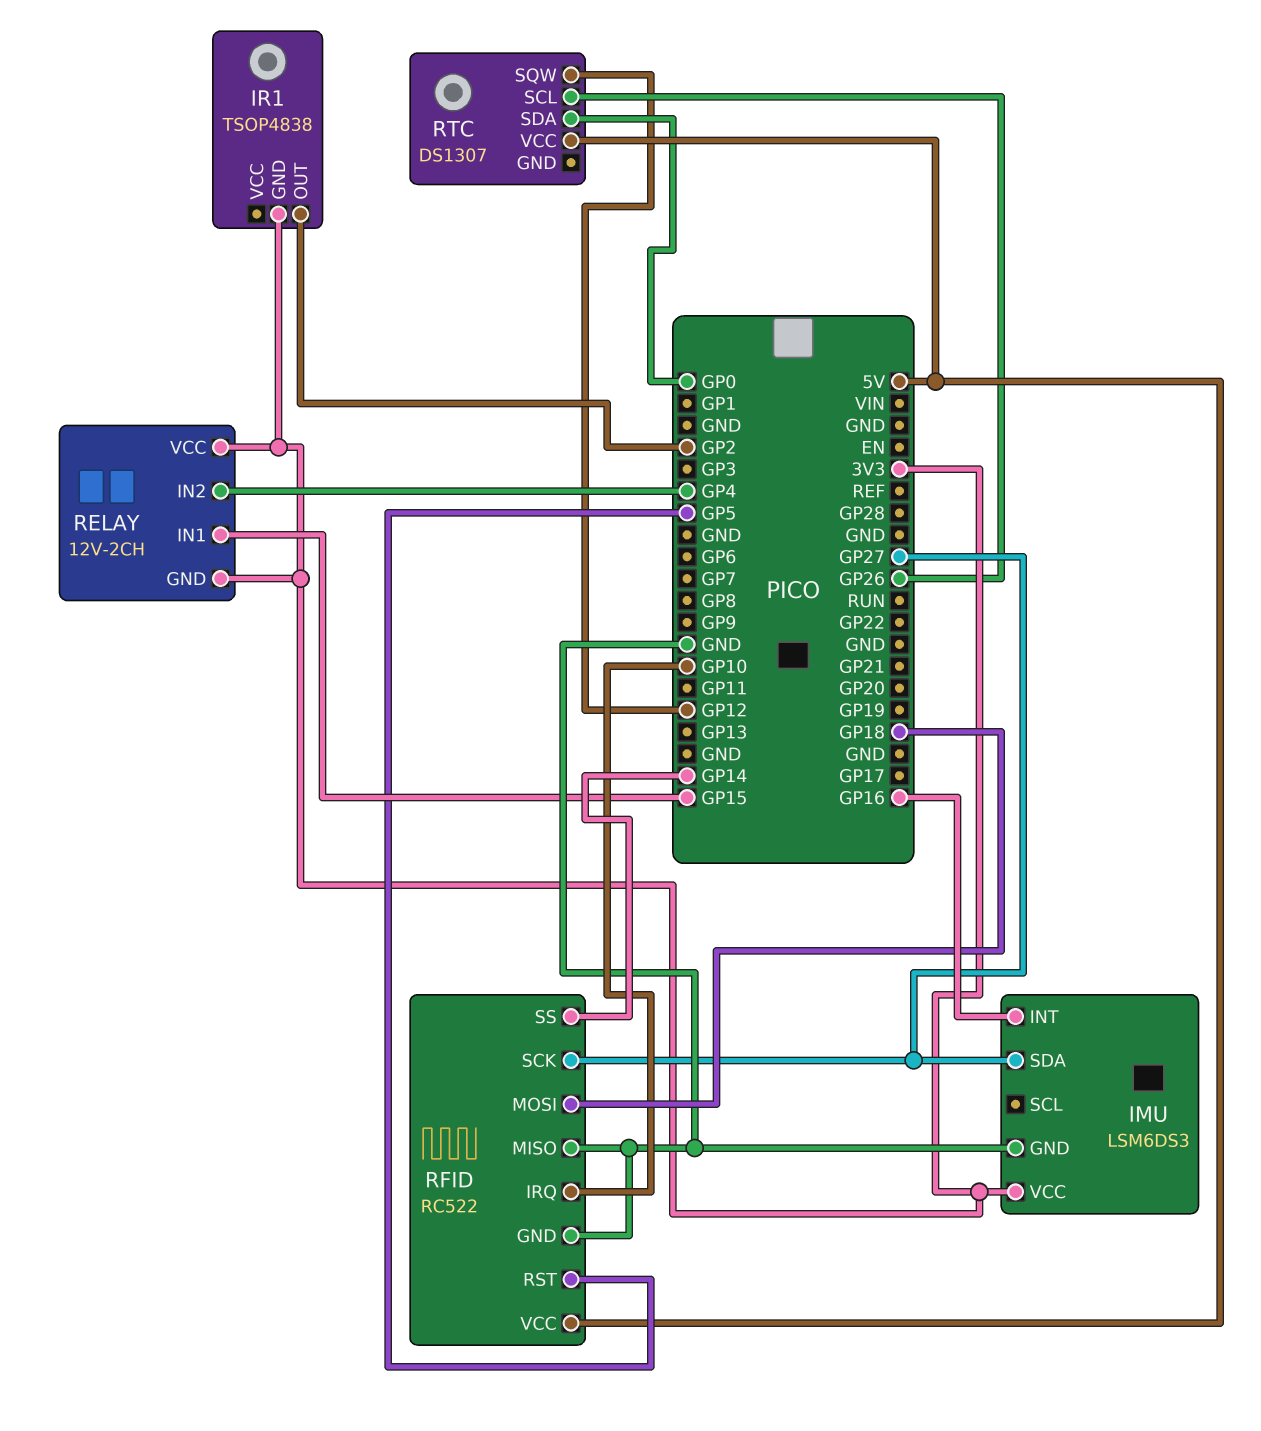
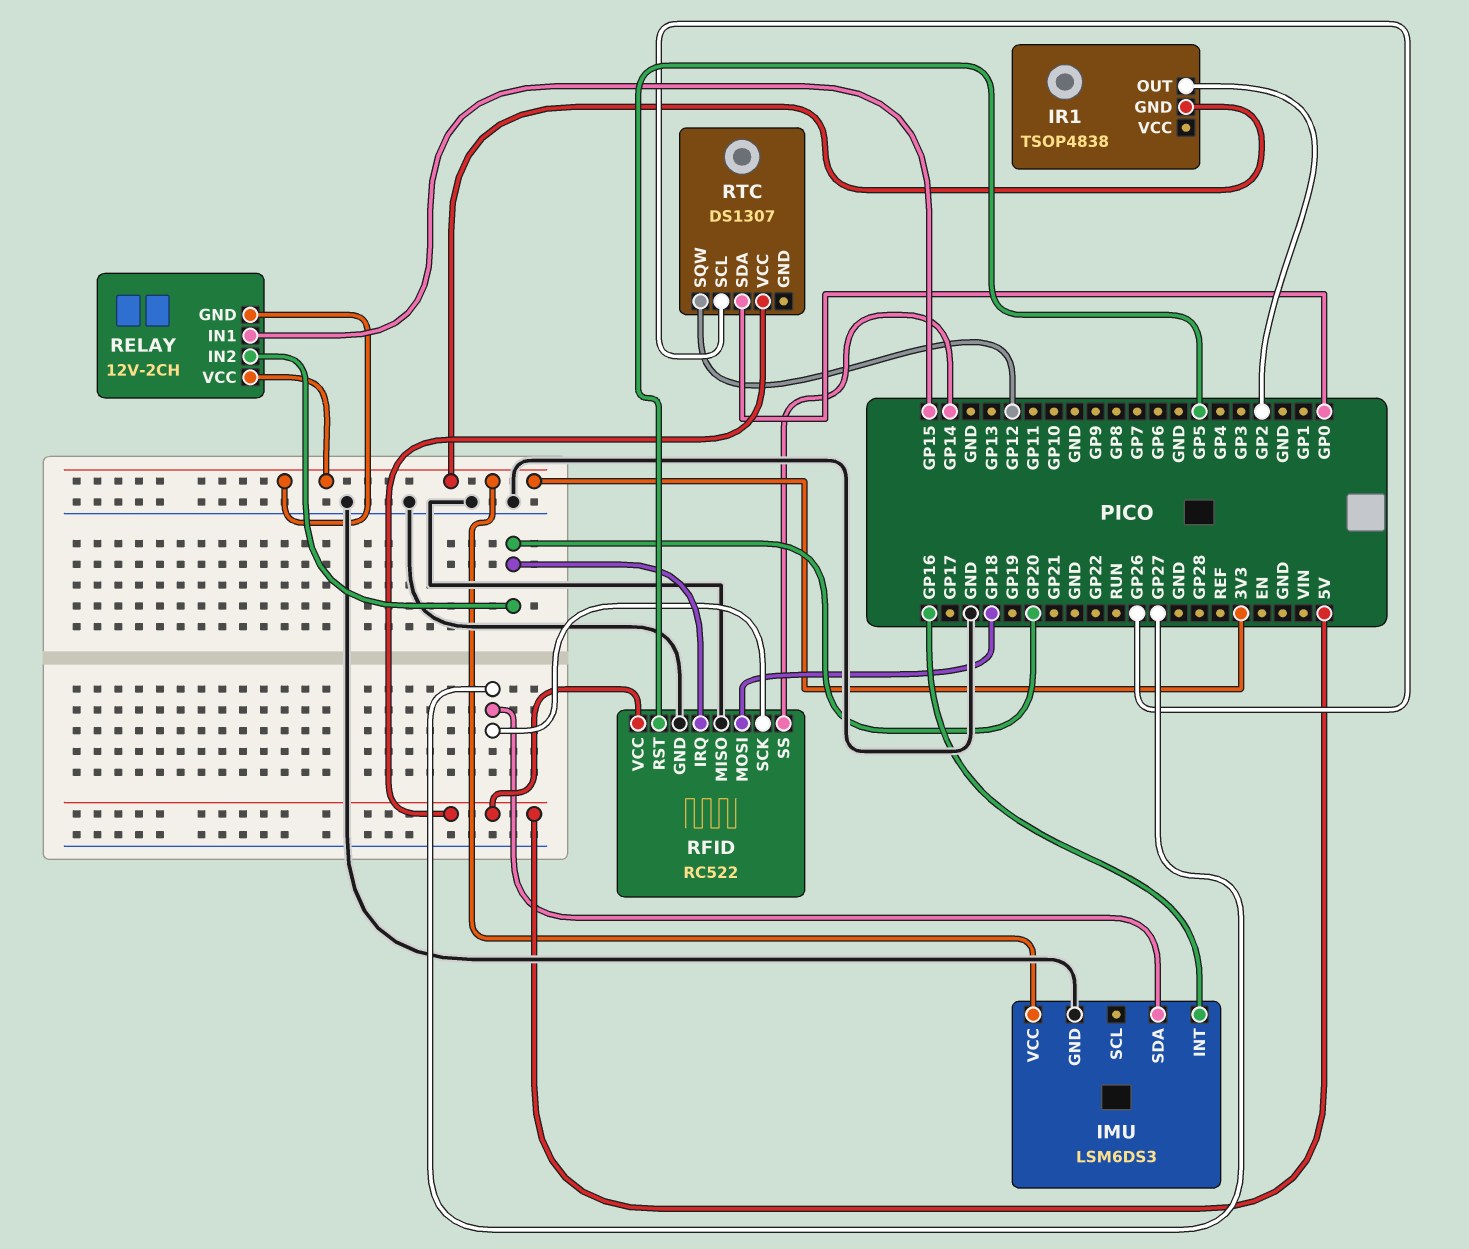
RELAY pin IN2: GP4 -> GP20
RFID pin IRQ: GP10 -> GP20

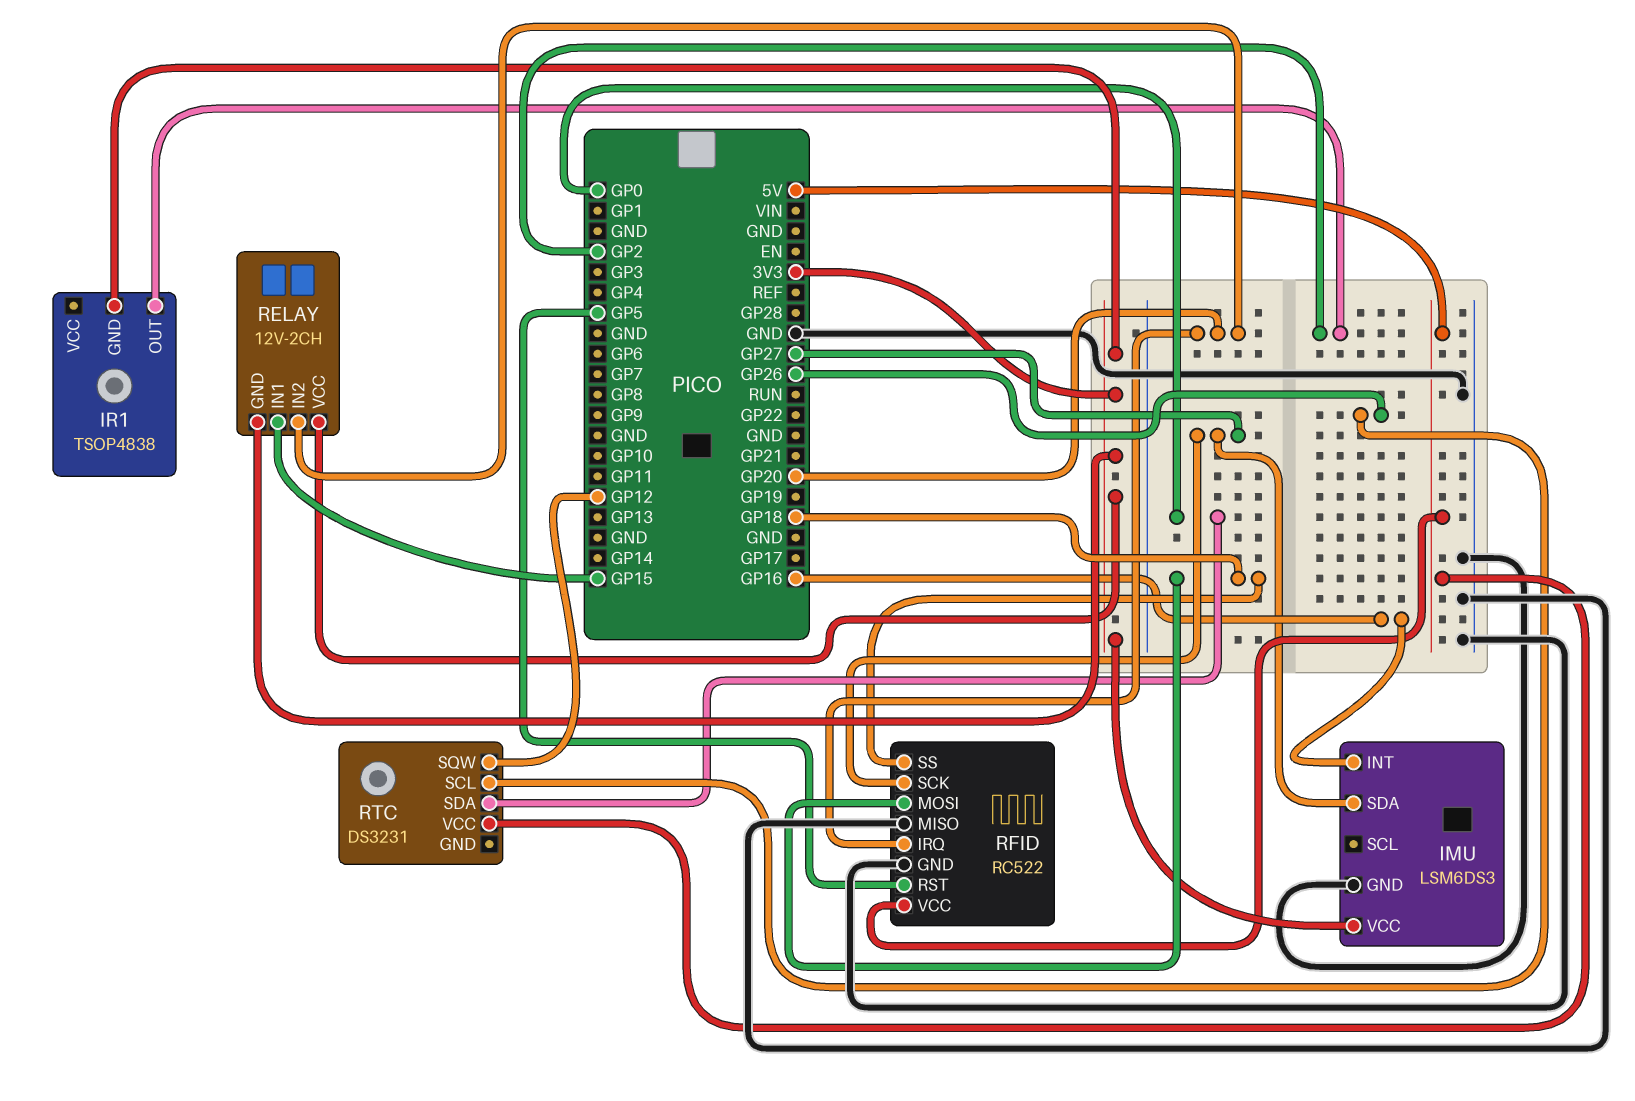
RFID pin SS: GP14 -> GP18
RTC: DS1307 -> DS3231

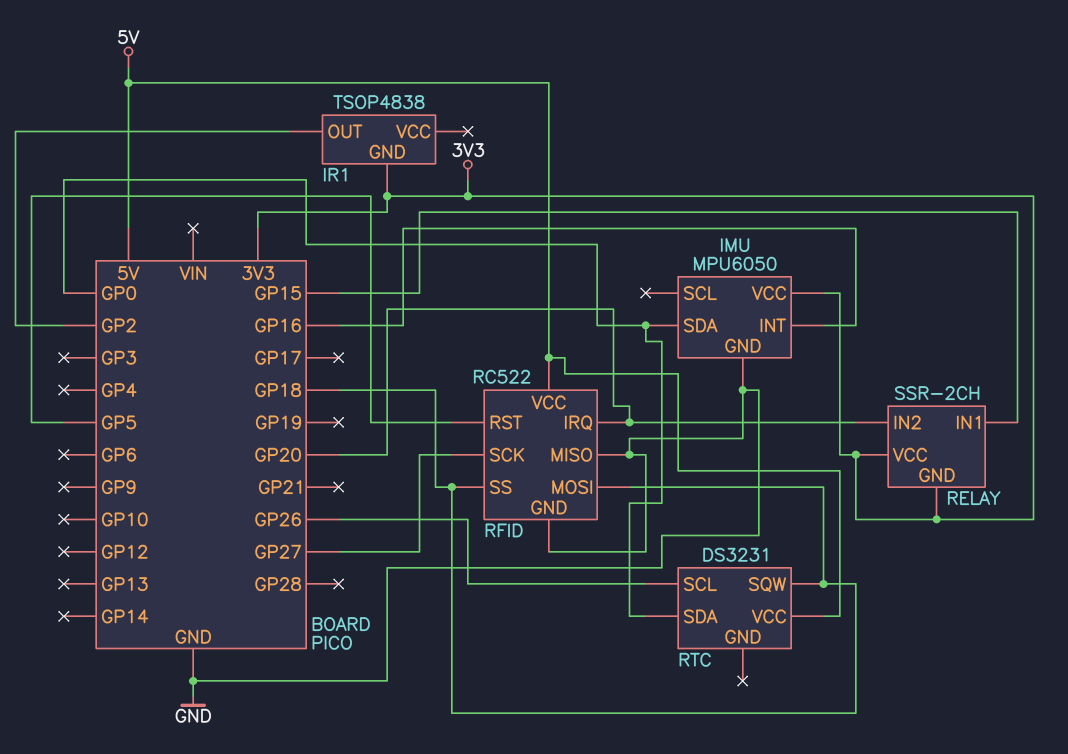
IMU: LSM6DS3 -> MPU6050
IMU pin SDA: GP27 -> GP0
RELAY: 12V-2CH -> SSR-2CH
RTC pin SQW: GP12 -> GP18

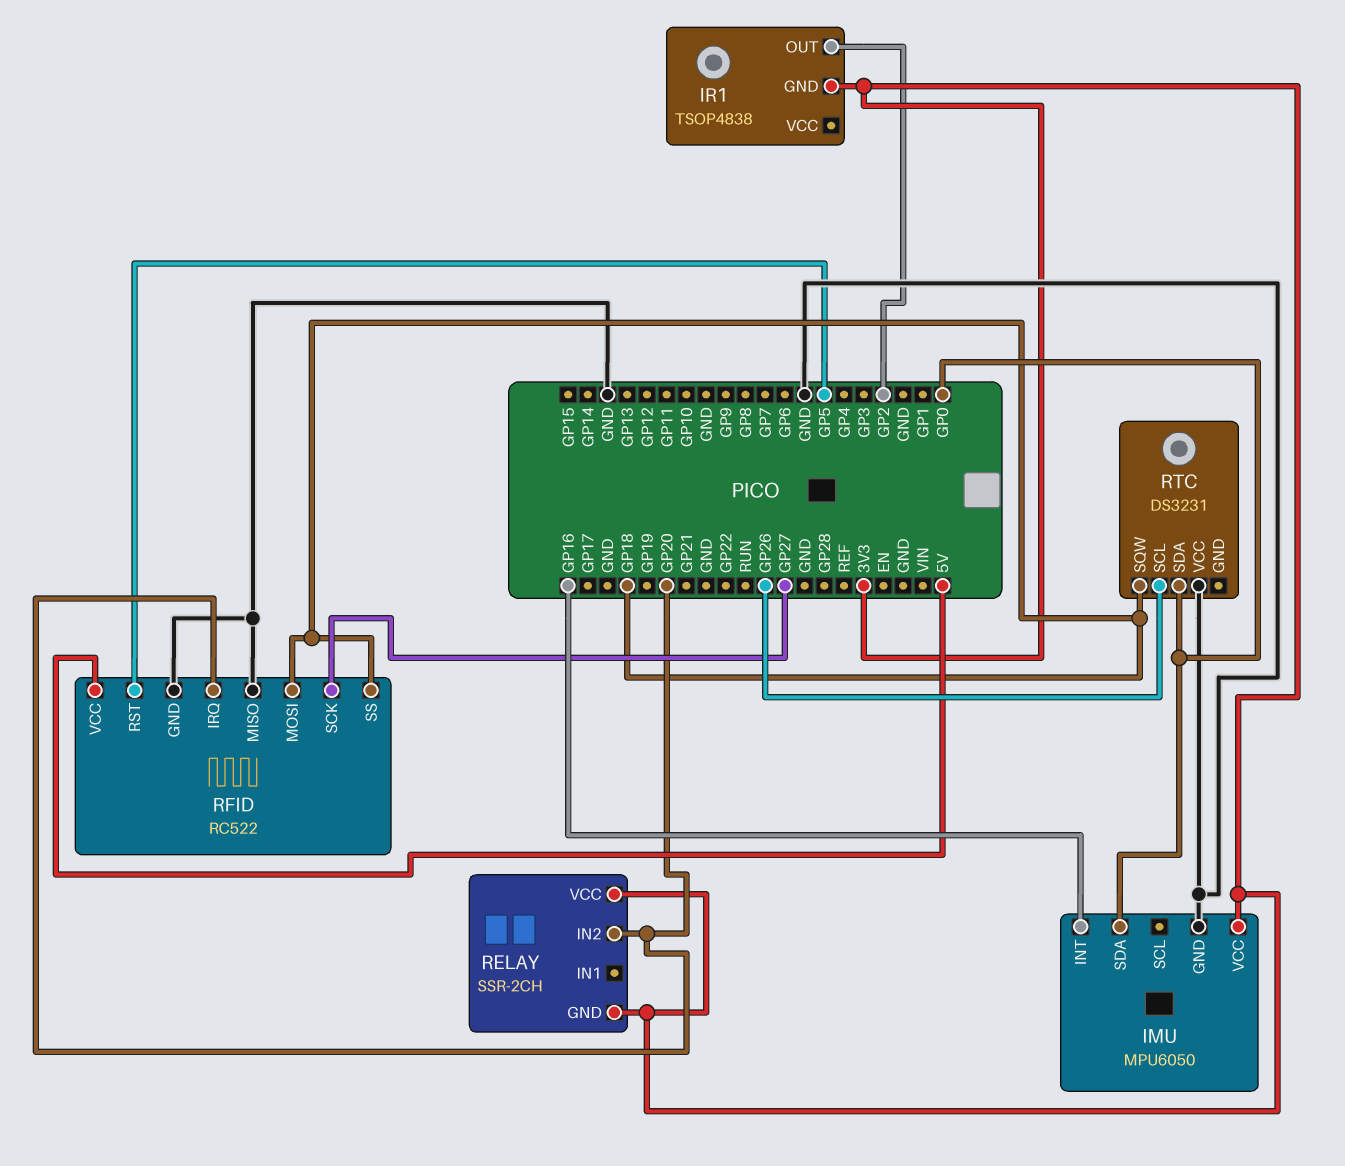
RELAY pin IN1: GP15 -> none
RTC pin VCC: 5V -> GND

